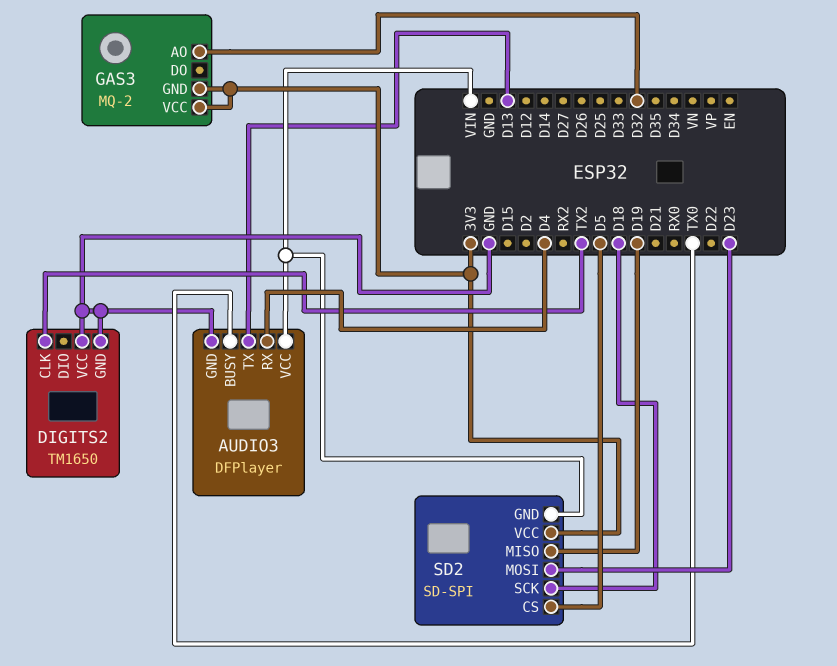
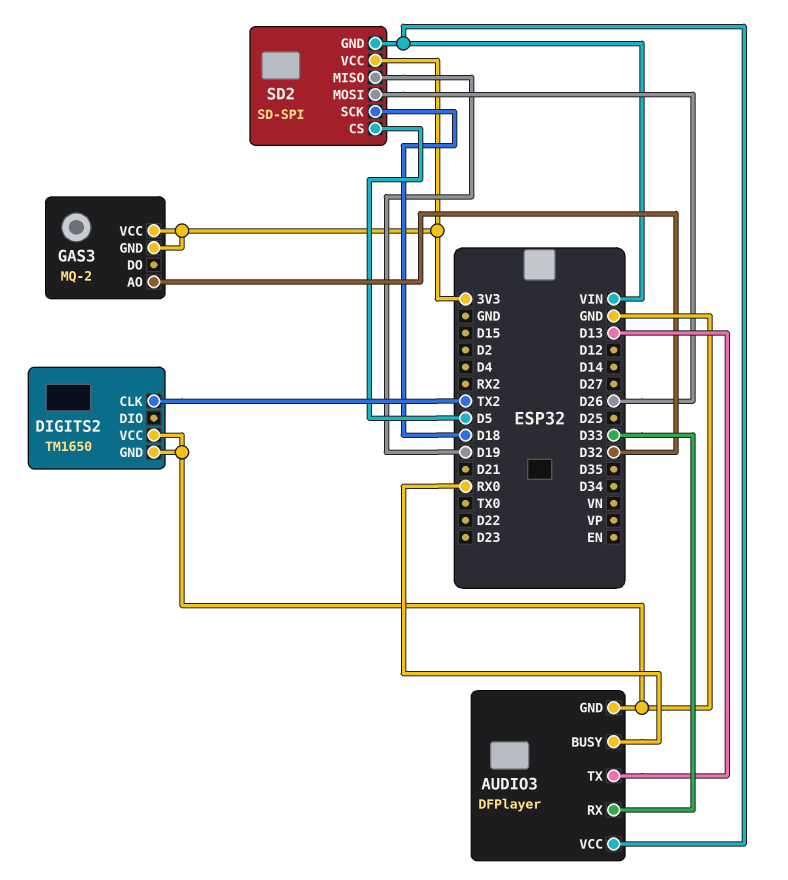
AUDIO3 pin BUSY: TX0 -> RX0
AUDIO3 pin RX: D4 -> D33
SD2 pin MOSI: D23 -> D26

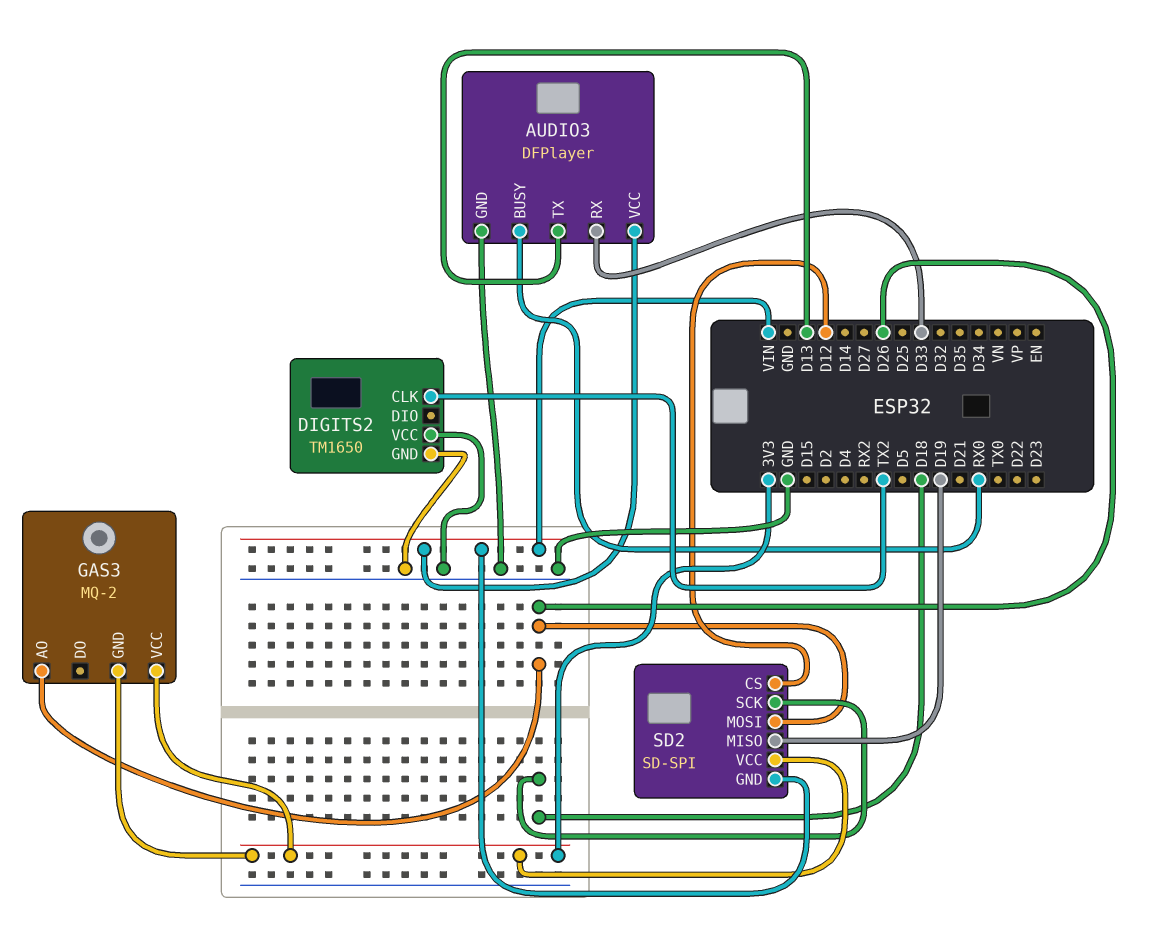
GAS3 pin AO: D32 -> D26
SD2 pin CS: D5 -> D12

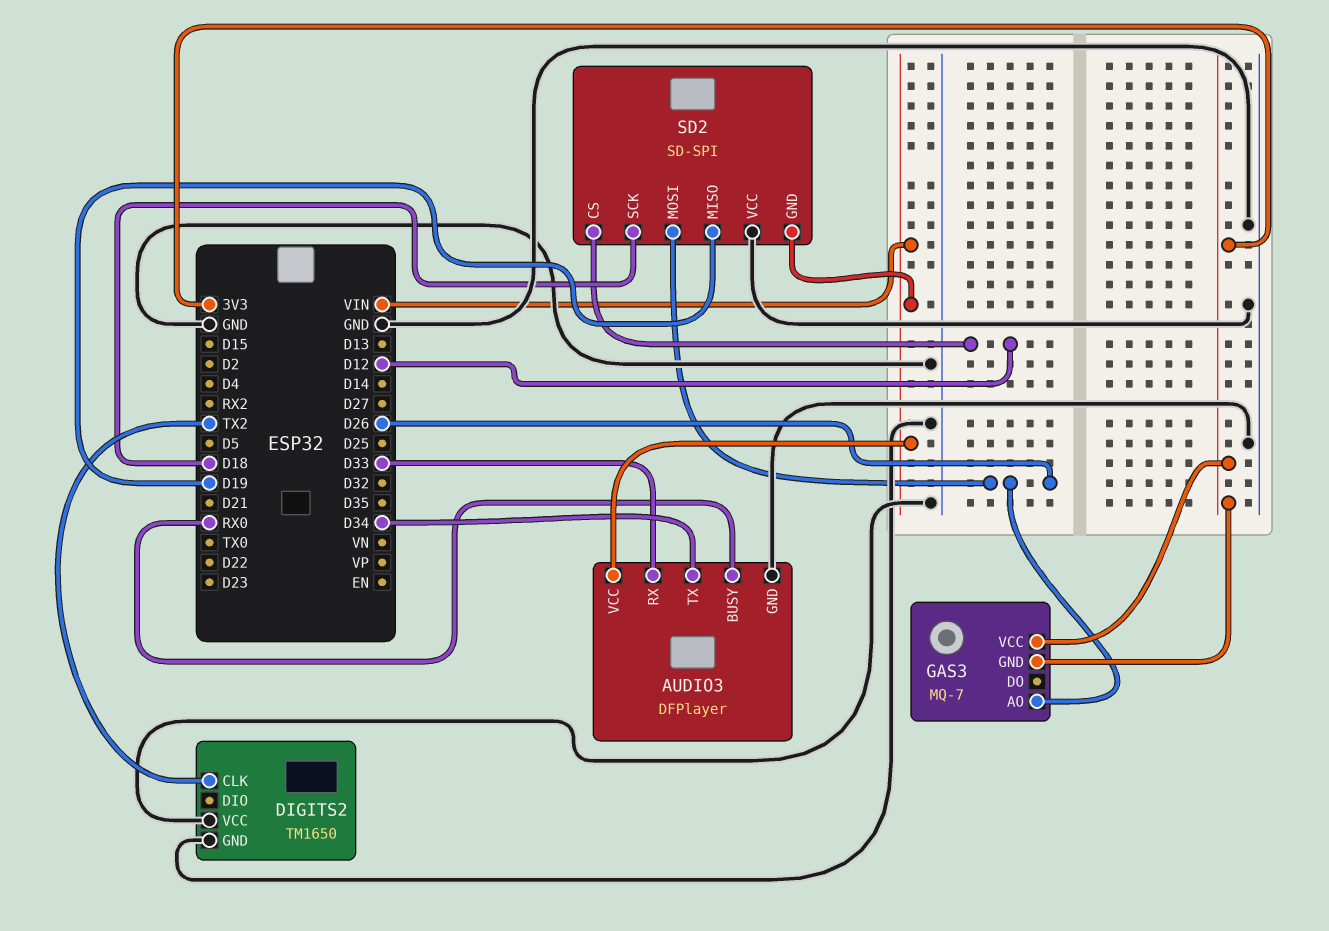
AUDIO3 pin TX: D13 -> D34
GAS3: MQ-2 -> MQ-7
SD2 pin VCC: 3V3 -> GND

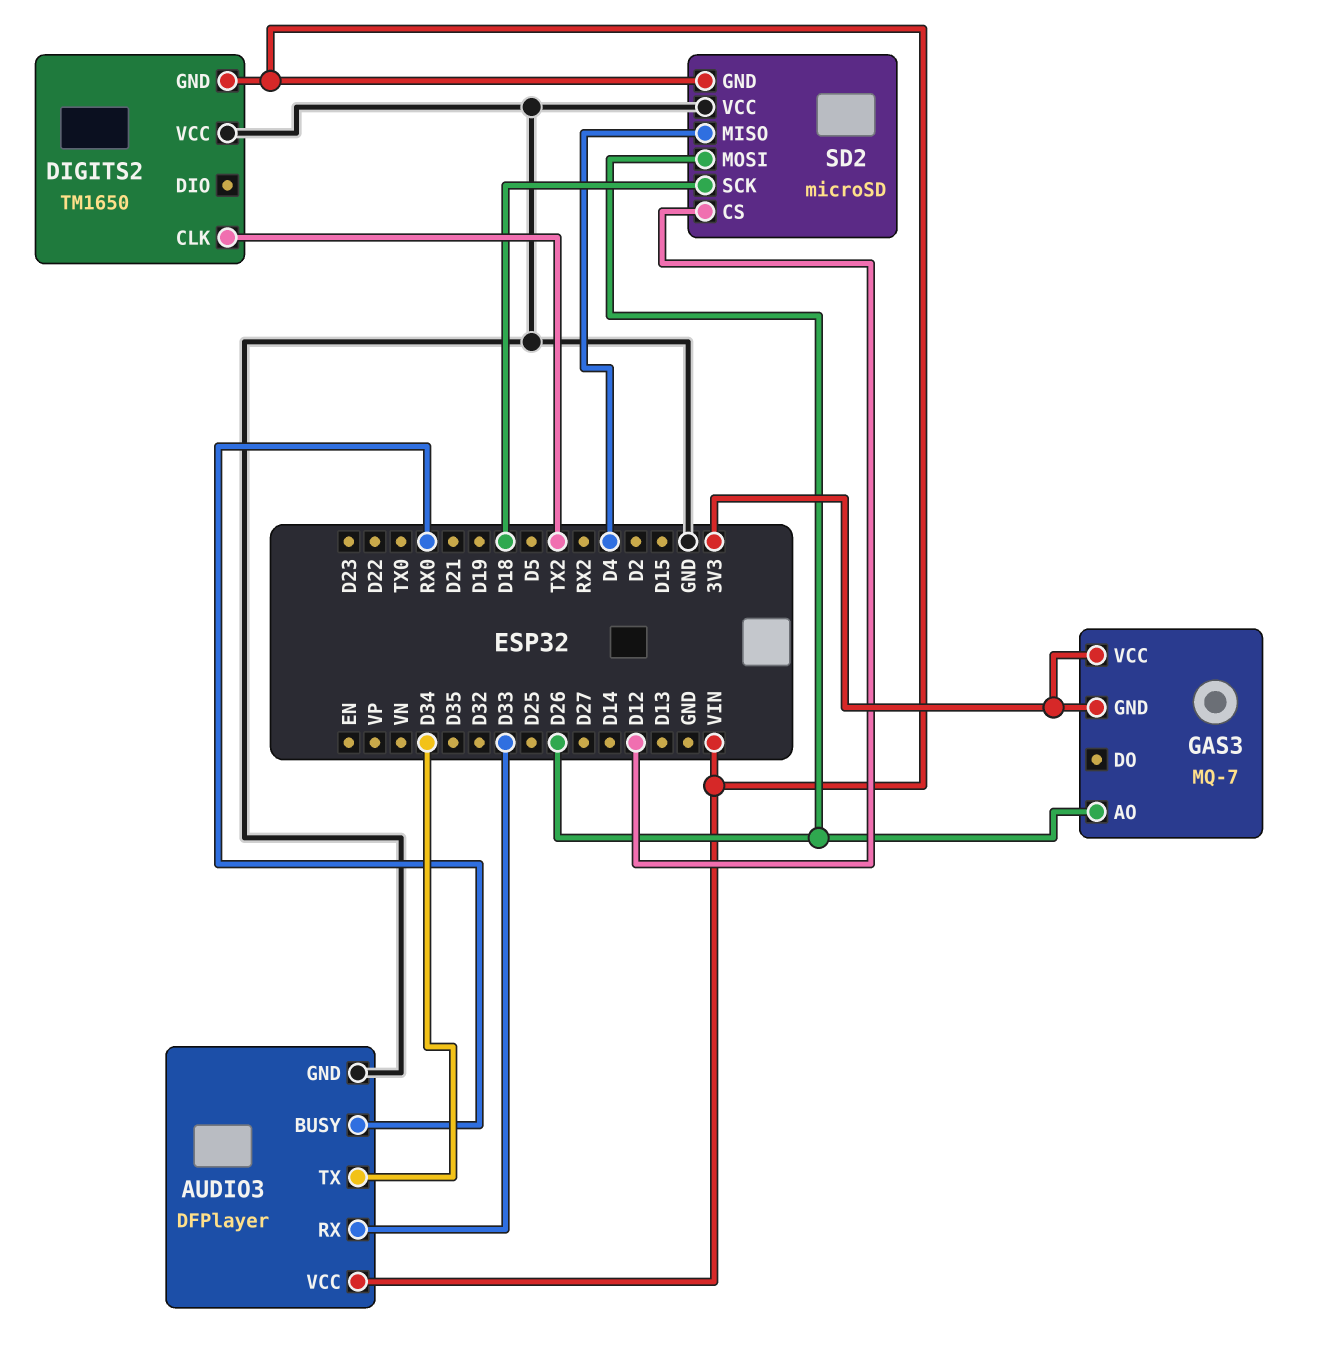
DIGITS2 pin GND: GND -> VIN
SD2: SD-SPI -> microSD
SD2 pin MISO: D19 -> D4

